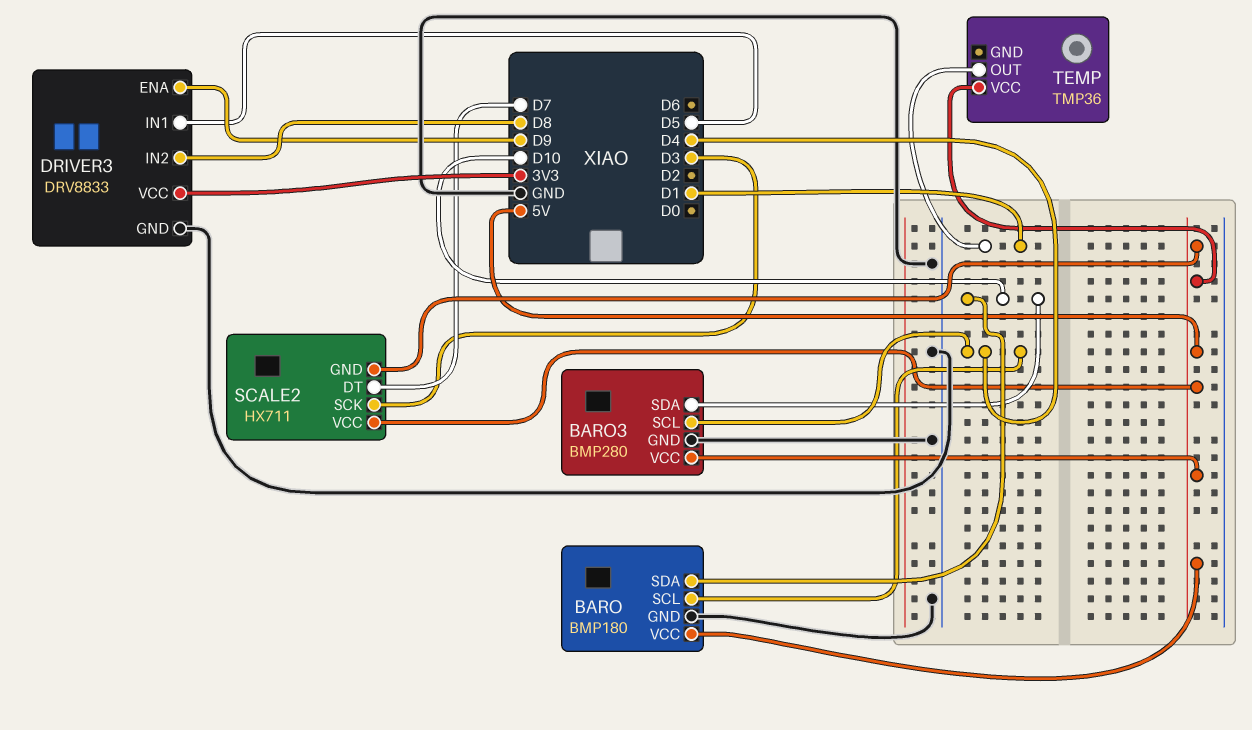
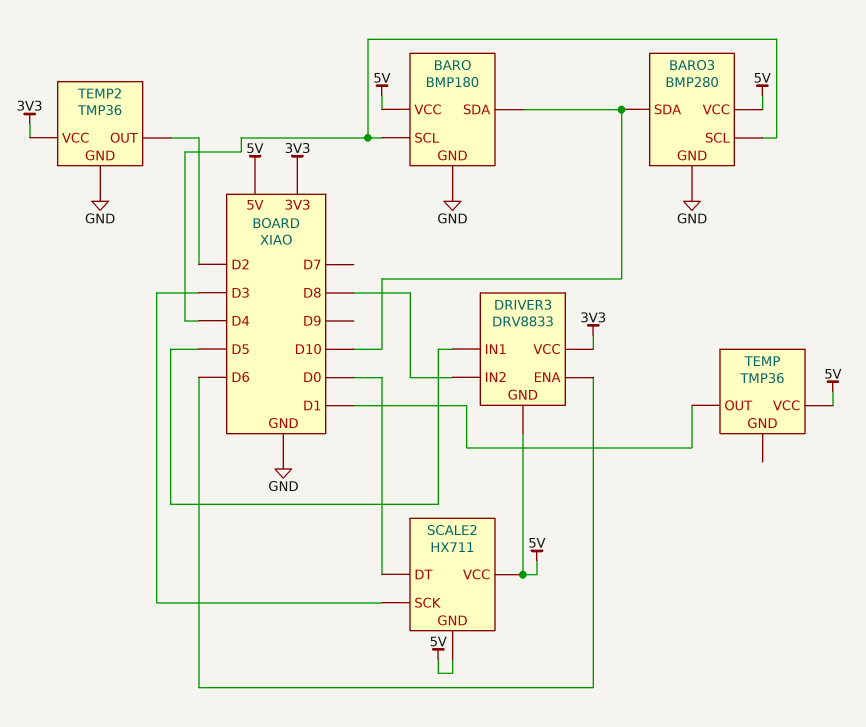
DRIVER3 pin ENA: D9 -> D6
DRIVER3 pin GND: GND -> 5V
SCALE2 pin DT: D7 -> D0
TEMP2: none -> TMP36
TEMP2 pin GND: none -> GND
TEMP2 pin OUT: none -> D2
TEMP2 pin VCC: none -> 3V3

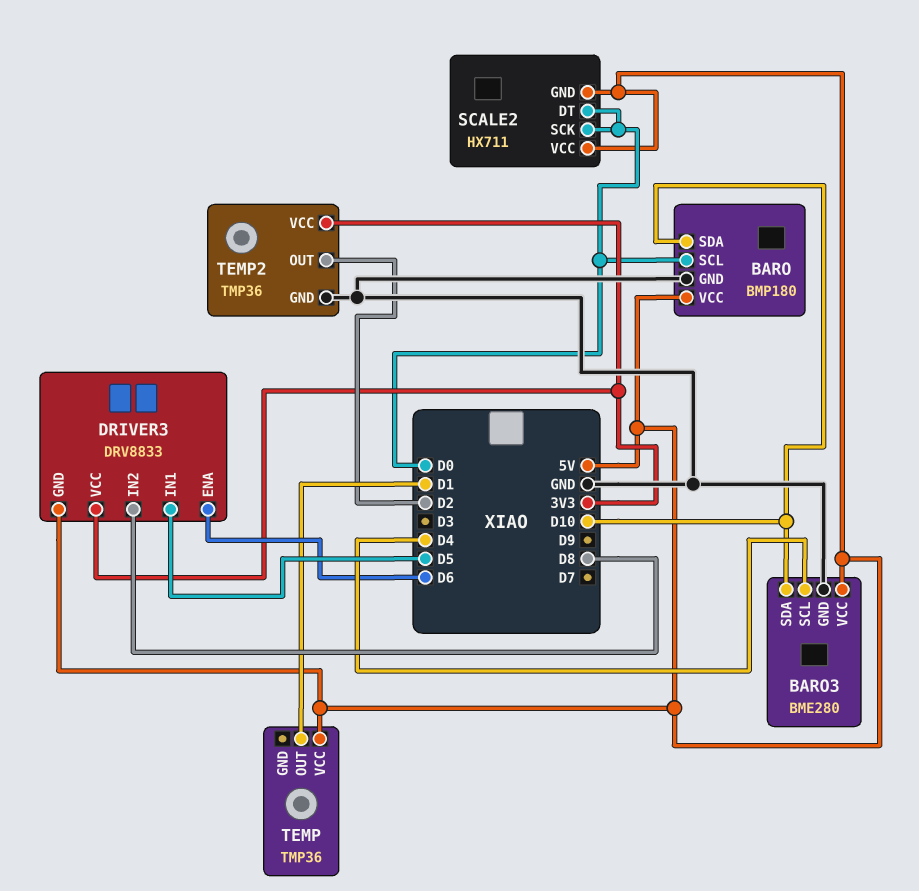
BARO pin SCL: D4 -> D0
BARO3: BMP280 -> BME280
SCALE2 pin SCK: D3 -> D0

